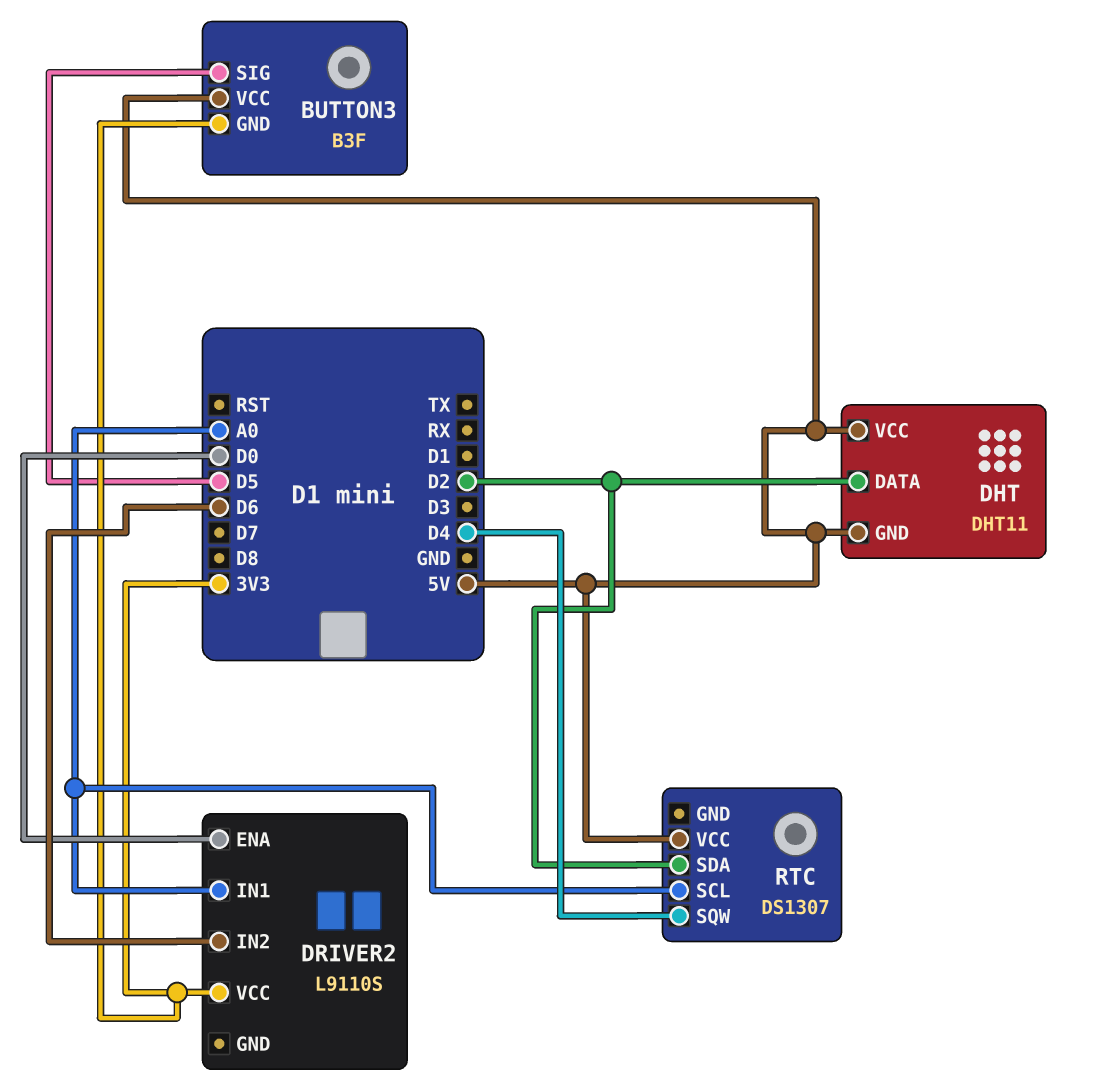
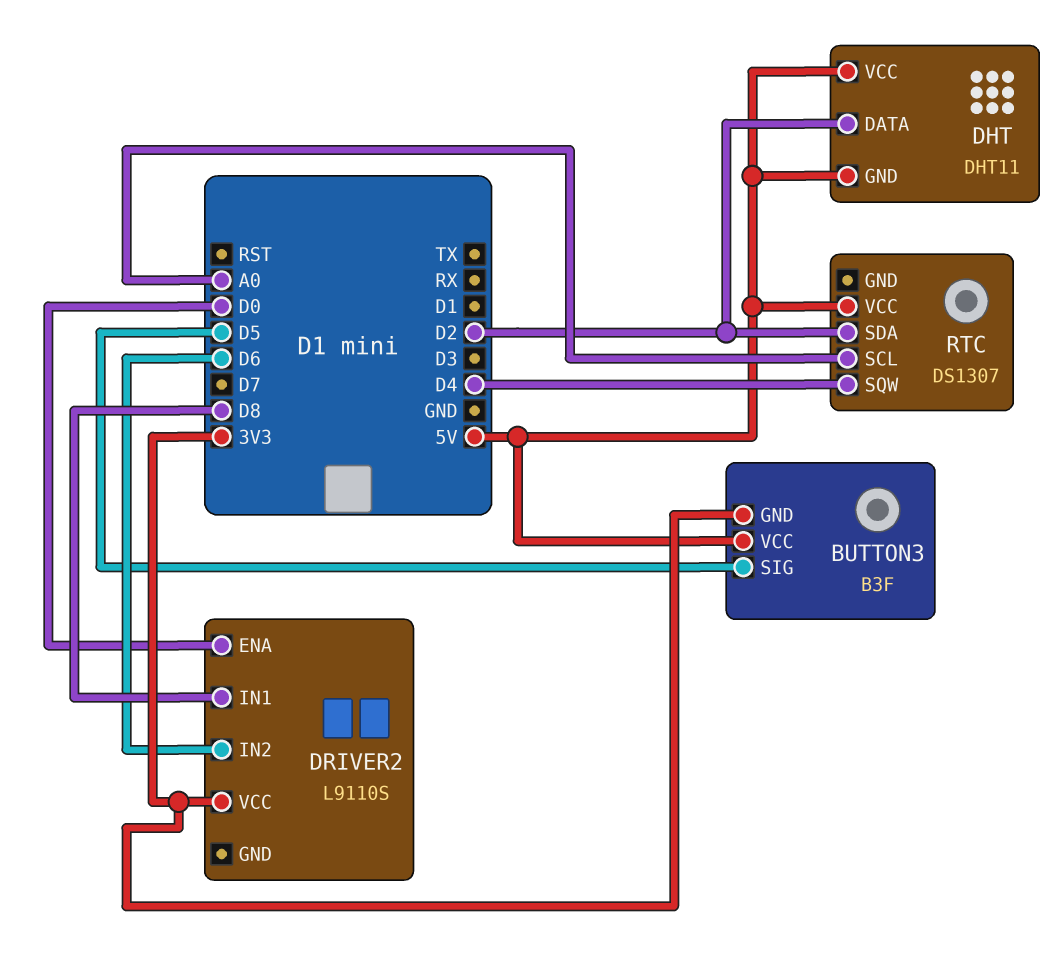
DRIVER2 pin IN1: A0 -> D8

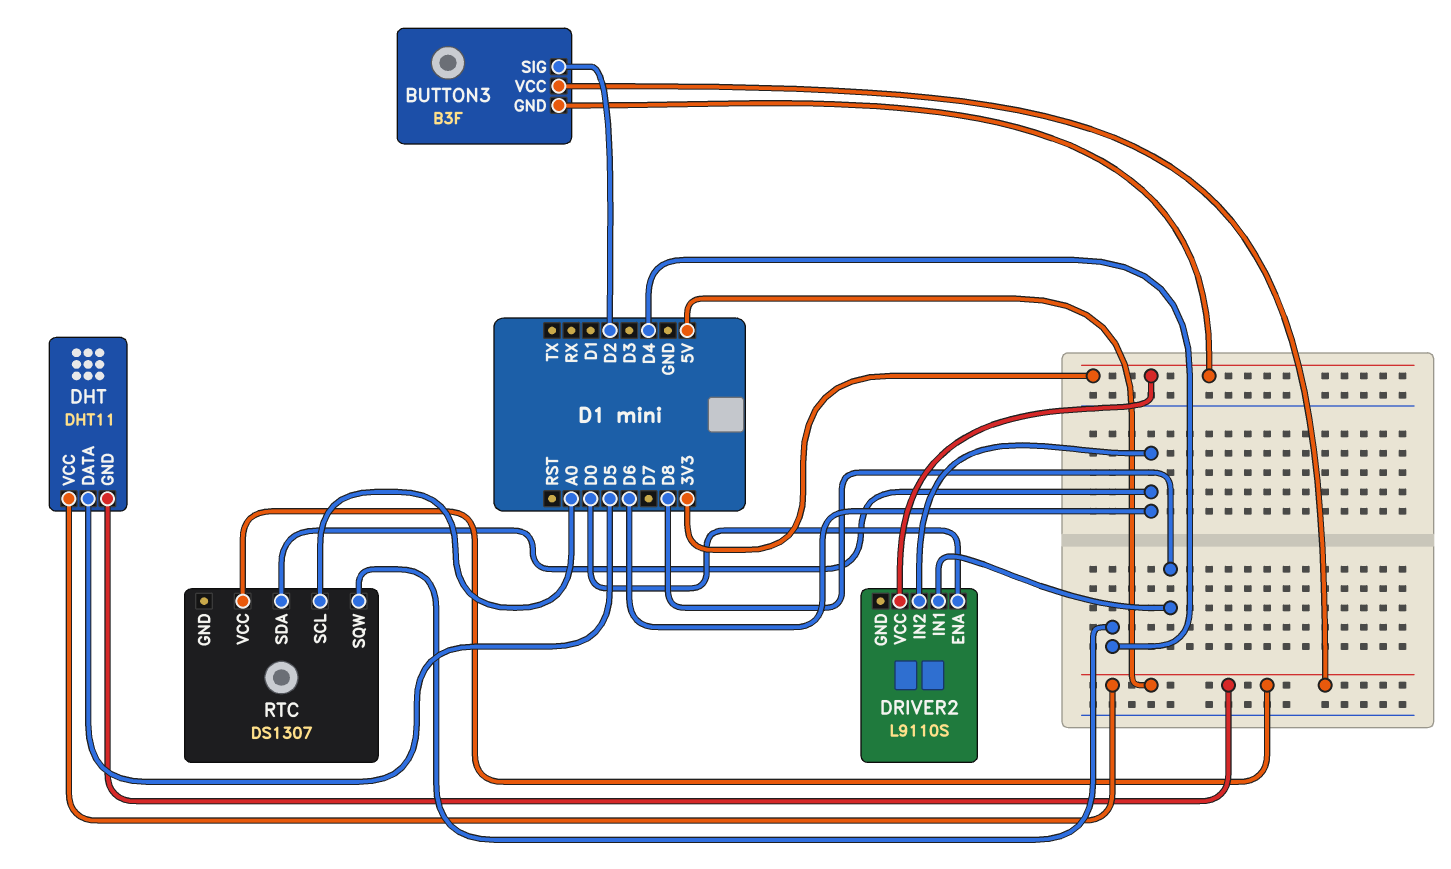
BUTTON3 pin SIG: D5 -> D2
DHT pin DATA: D2 -> D5
RTC pin SDA: D2 -> D6

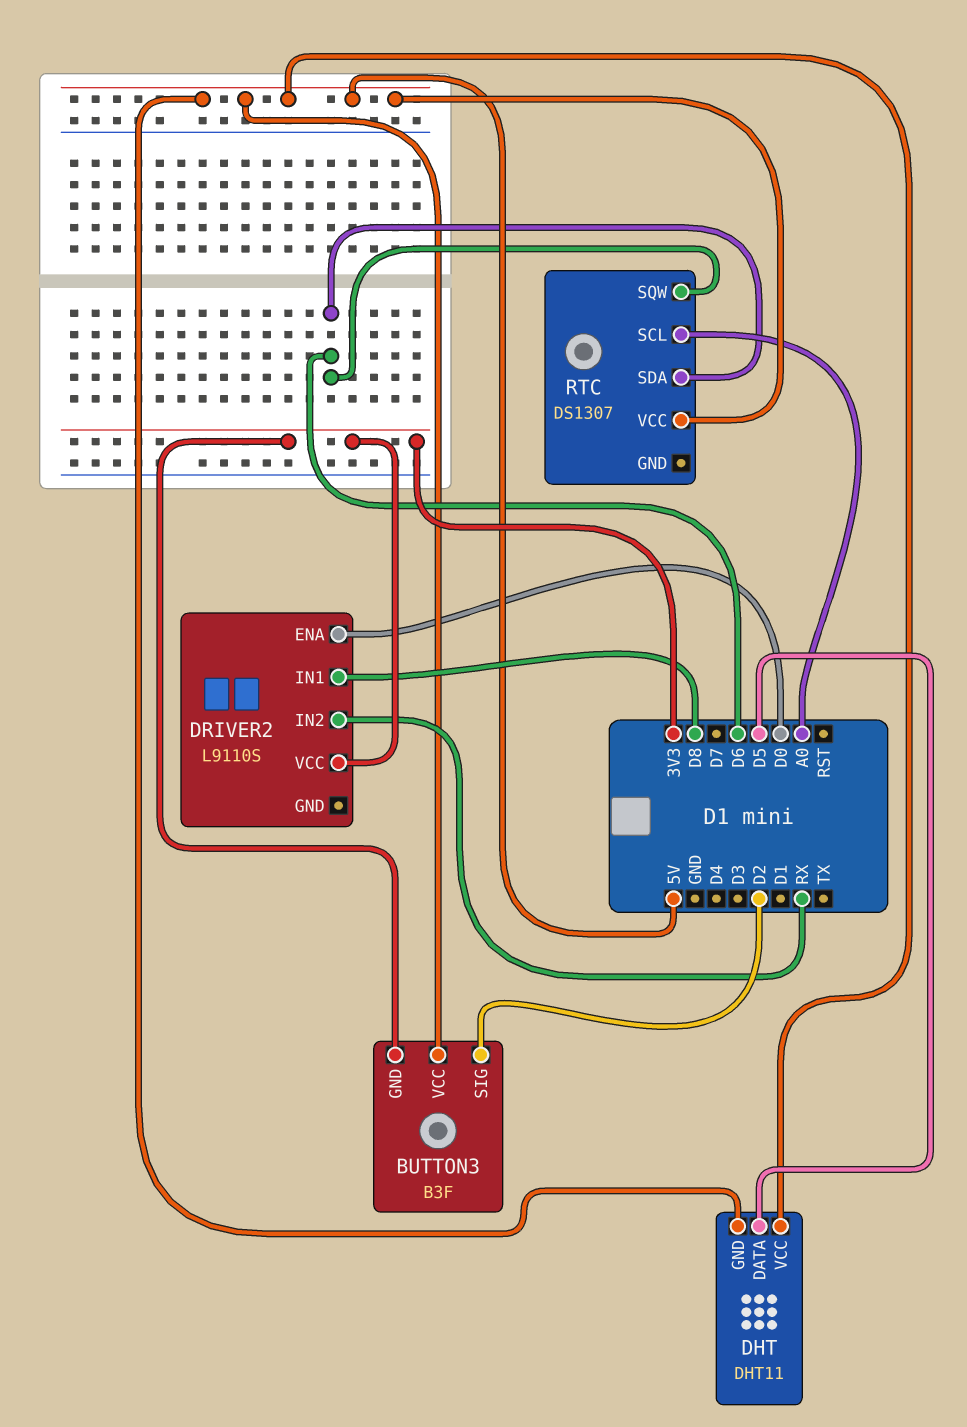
DRIVER2 pin IN2: D6 -> RX
RTC pin SQW: D4 -> D6

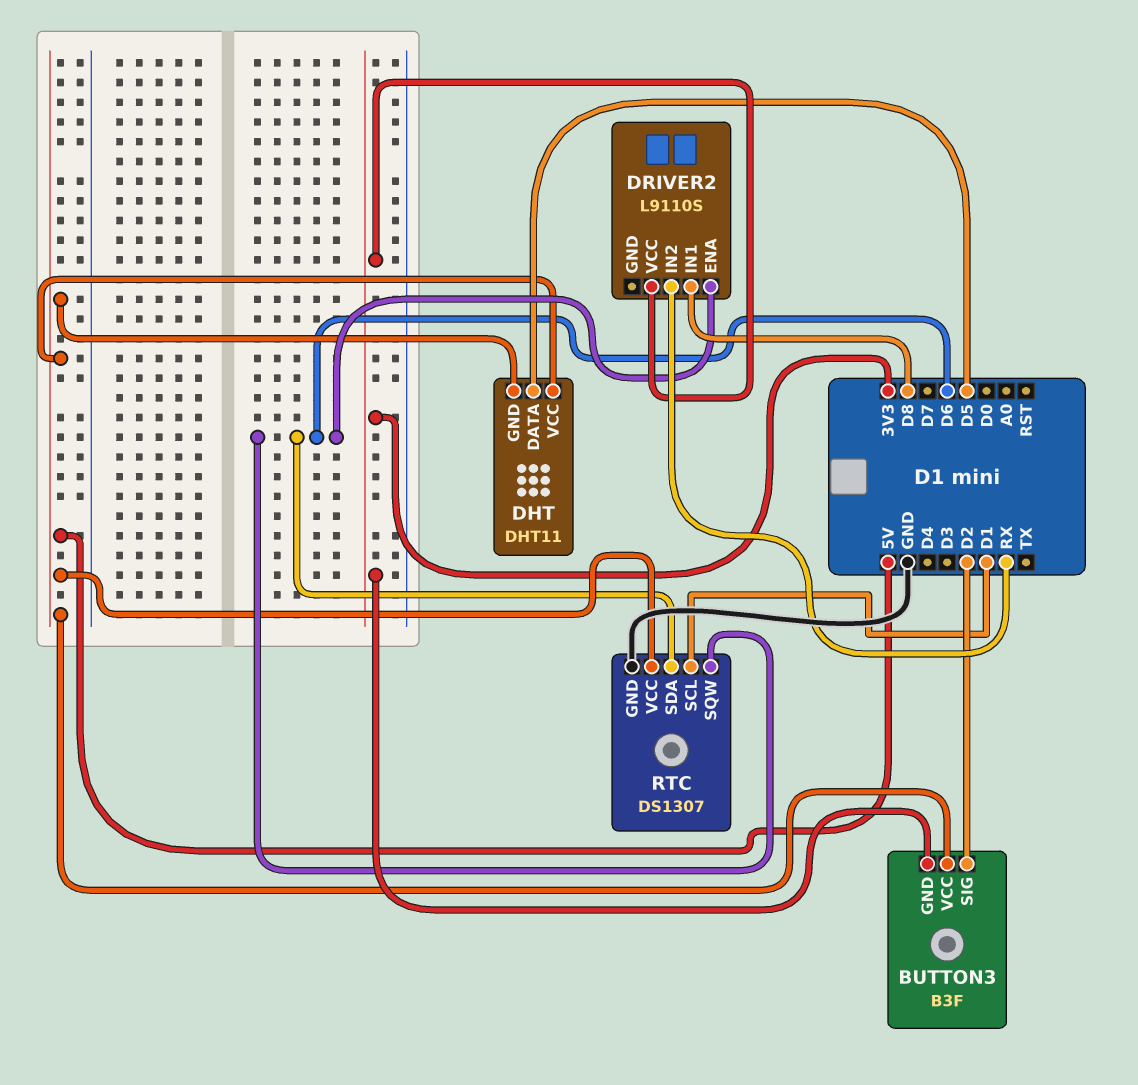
DRIVER2 pin ENA: D0 -> D6
RTC pin GND: none -> GND
RTC pin SCL: A0 -> D1

